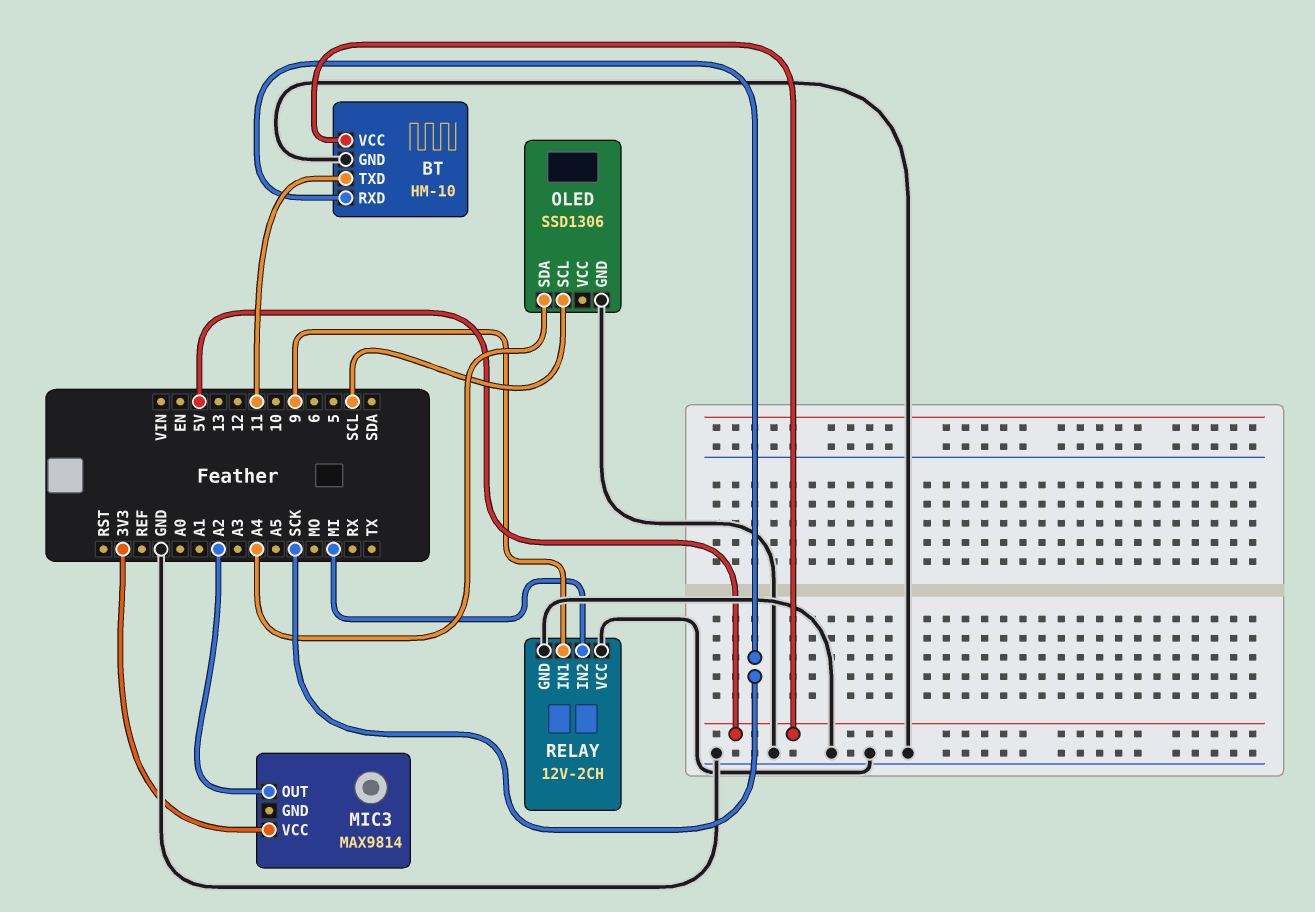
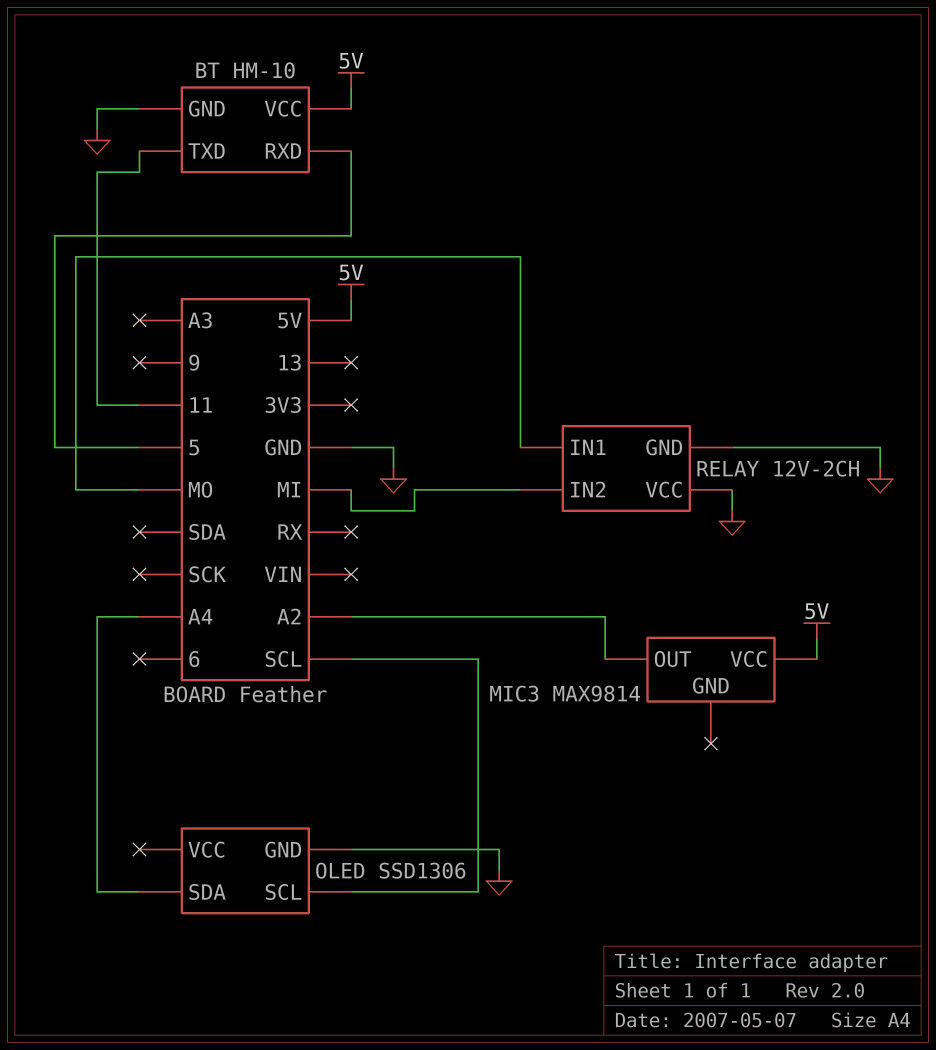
BT pin RXD: SCK -> 5
MIC3 pin VCC: 3V3 -> 5V
RELAY pin IN1: 9 -> MO

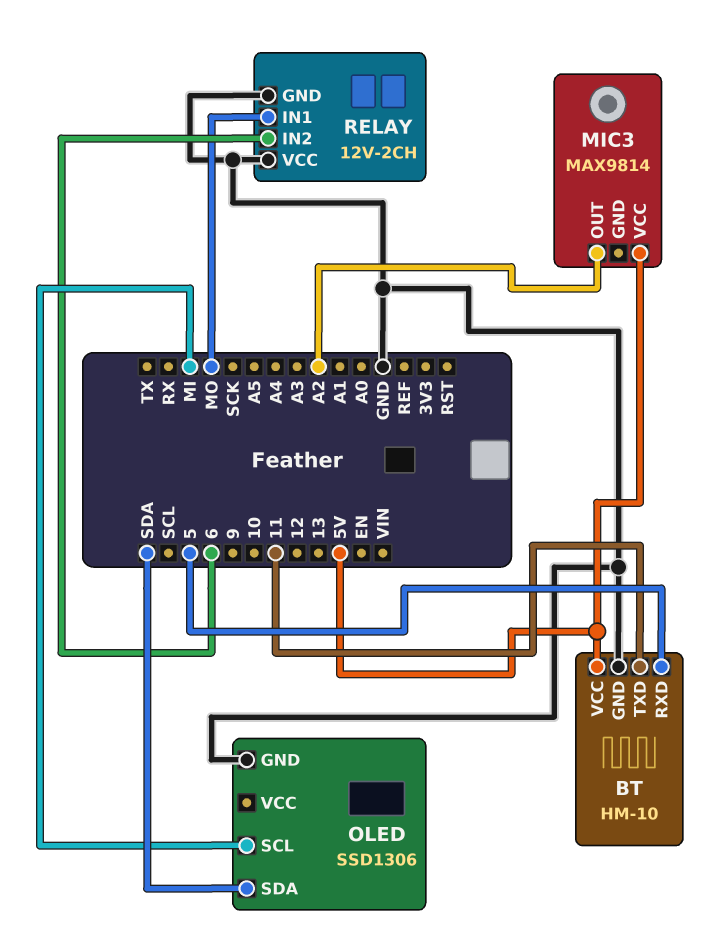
OLED pin SCL: SCL -> MI
OLED pin SDA: A4 -> SDA
RELAY pin IN2: MI -> 6

